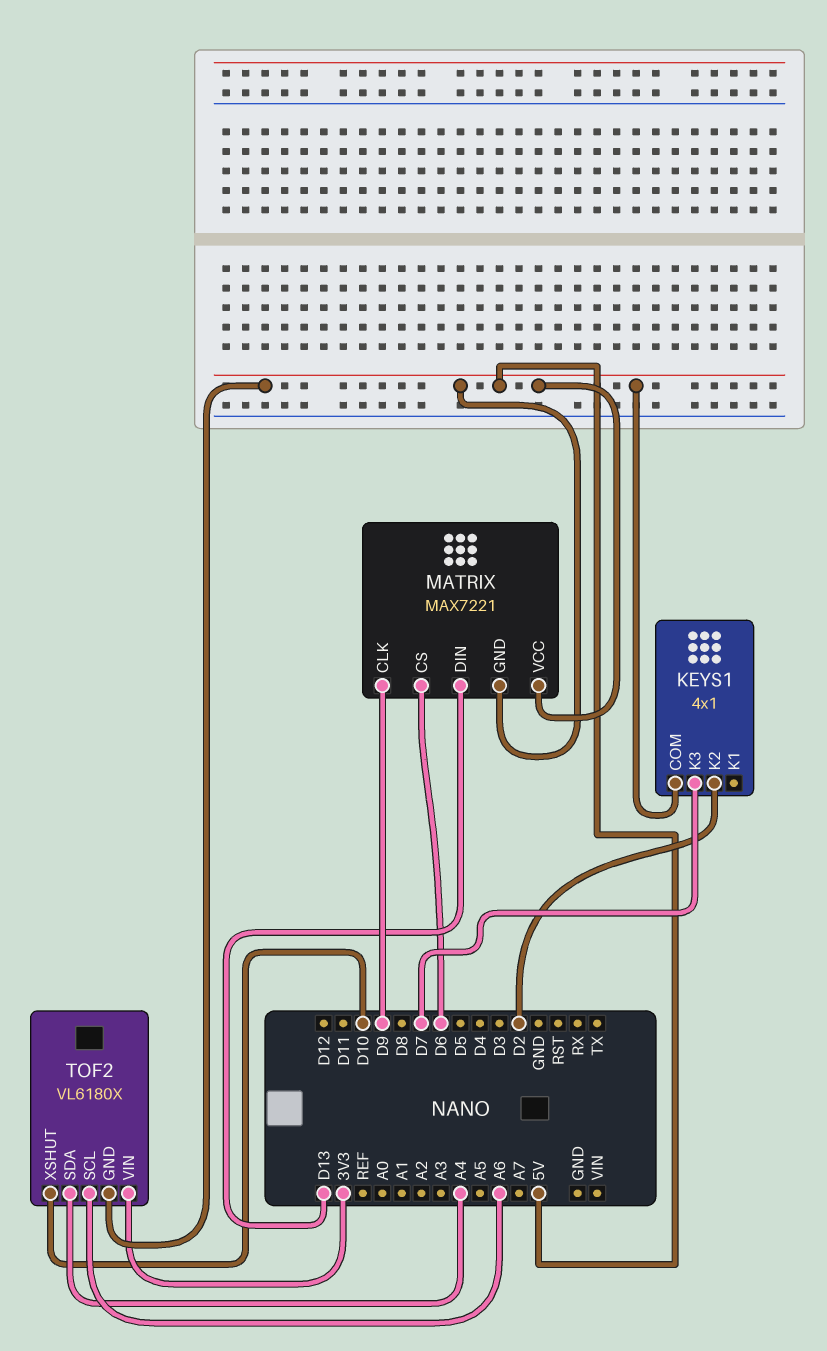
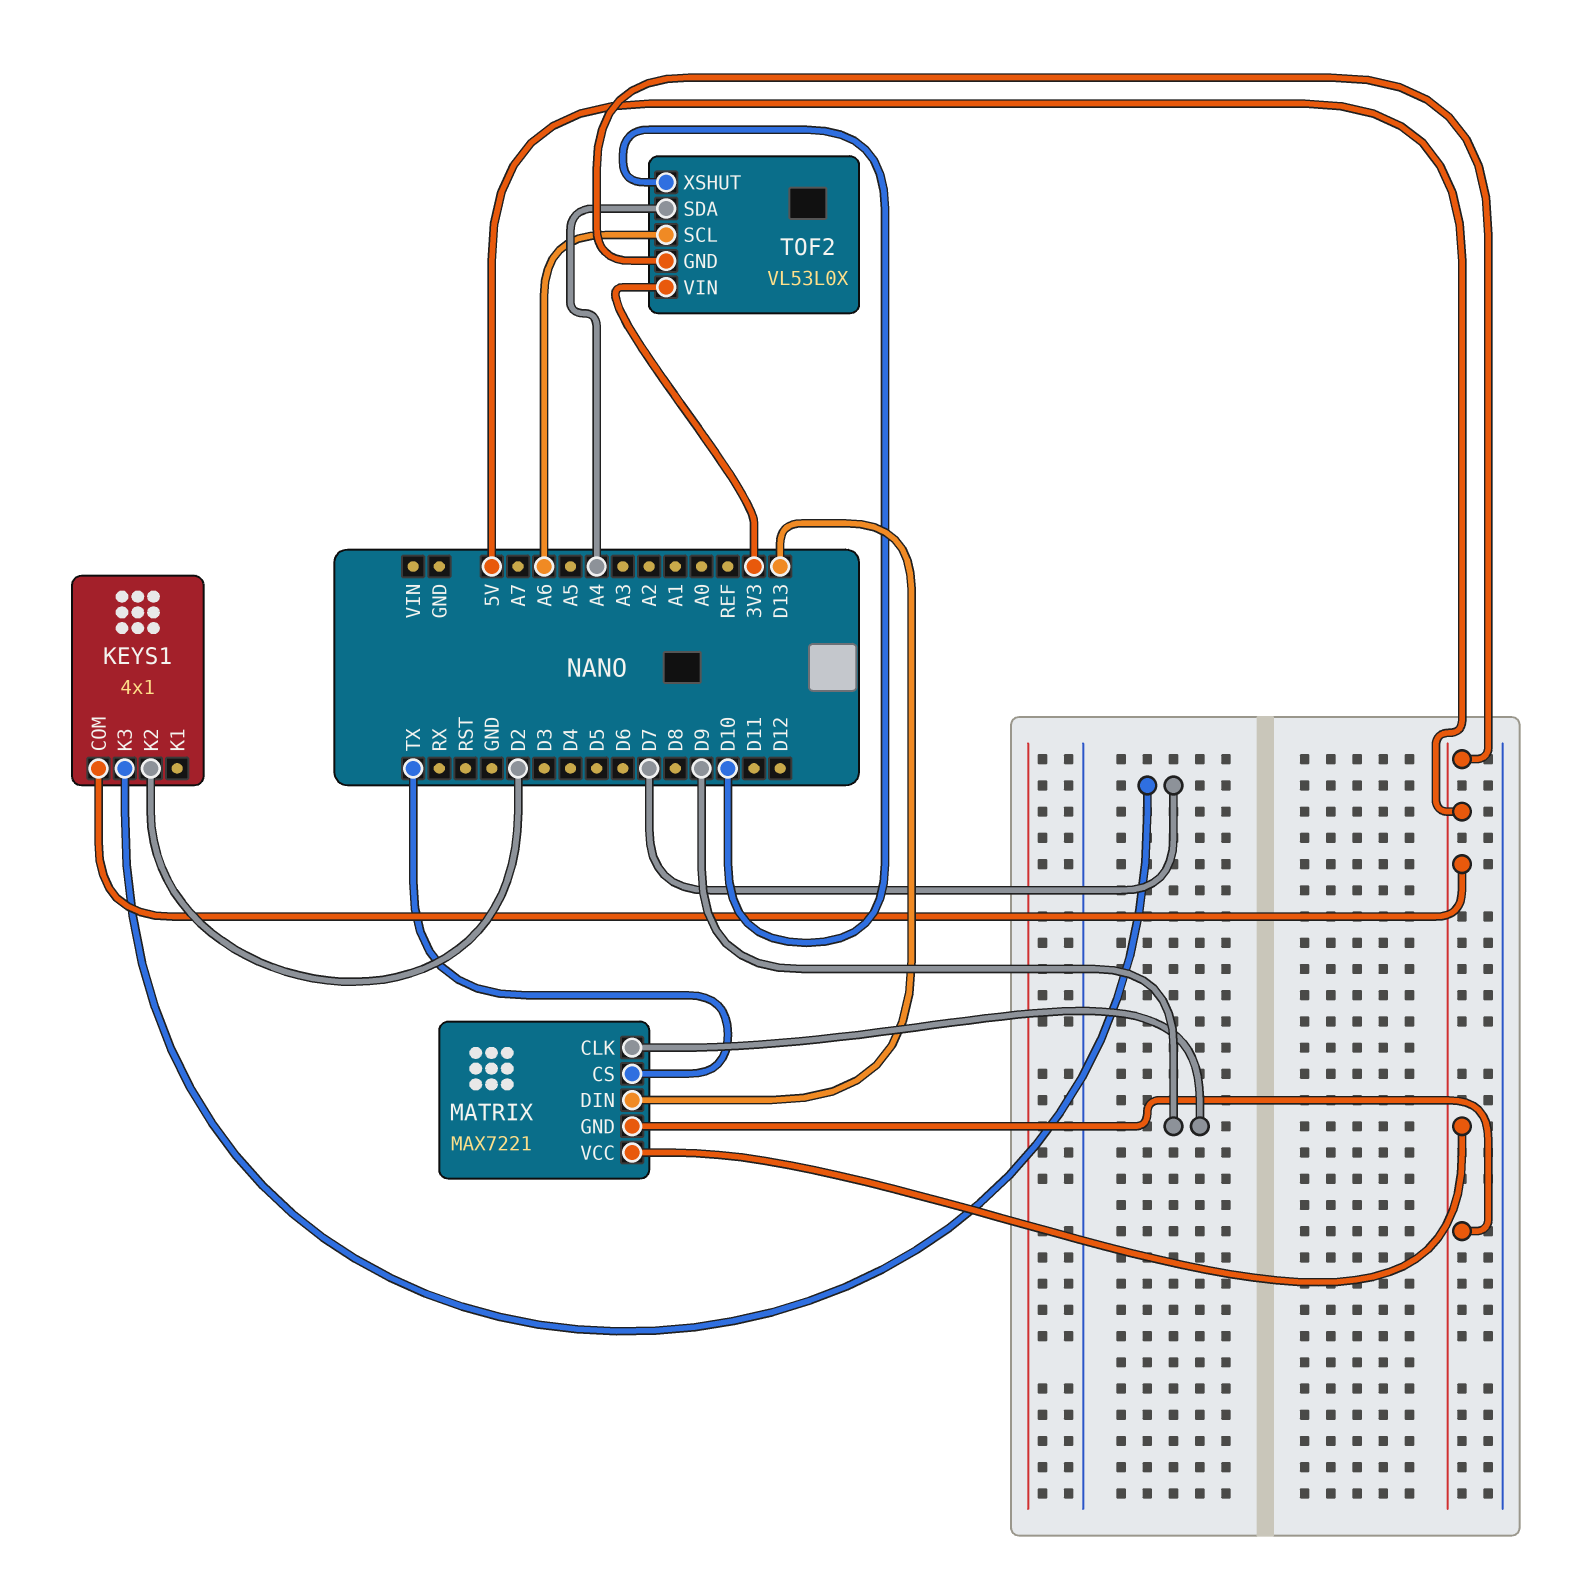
MATRIX pin CS: D6 -> TX
TOF2: VL6180X -> VL53L0X

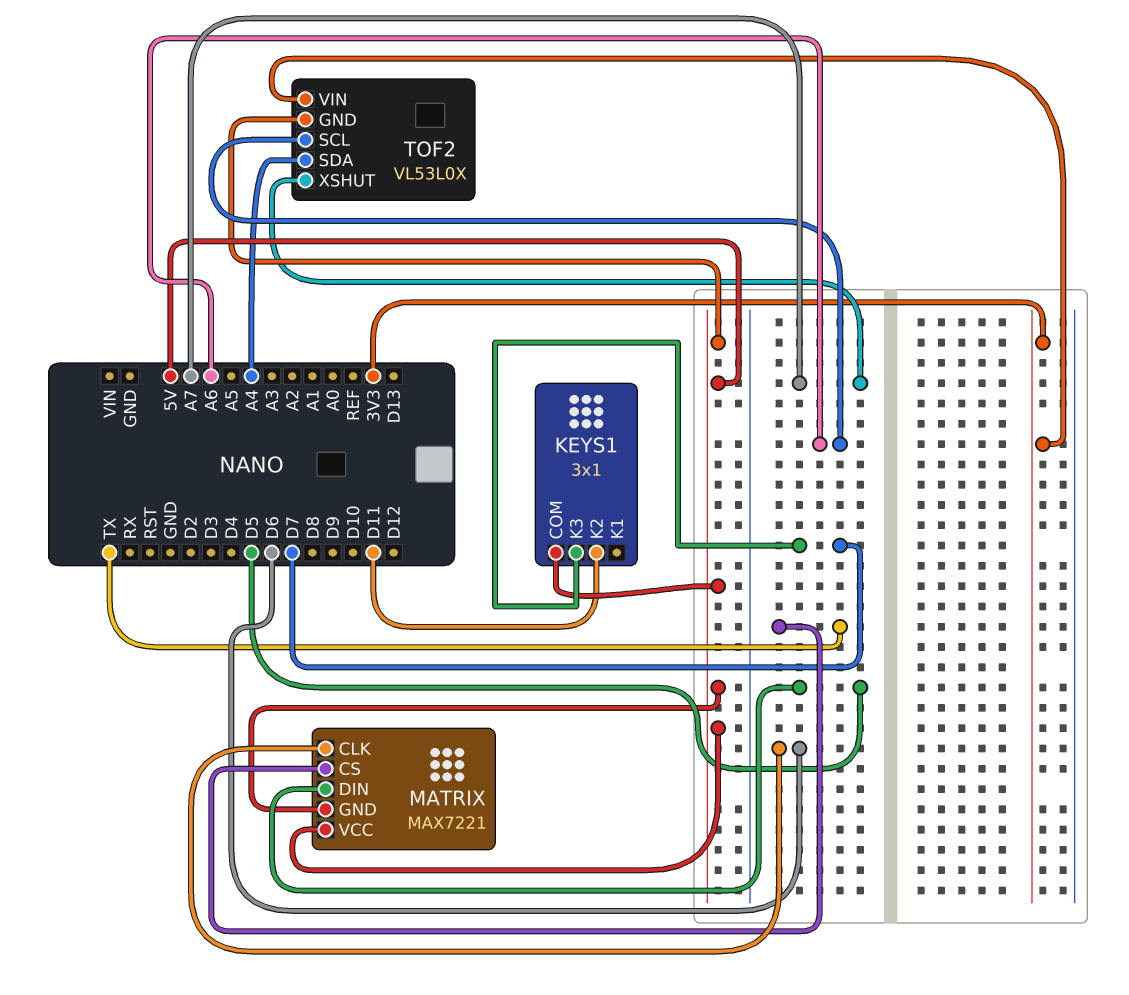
KEYS1: 4x1 -> 3x1
KEYS1 pin K2: D2 -> D11
MATRIX pin CLK: D9 -> D6
MATRIX pin DIN: D13 -> D5
TOF2 pin XSHUT: D10 -> A7

